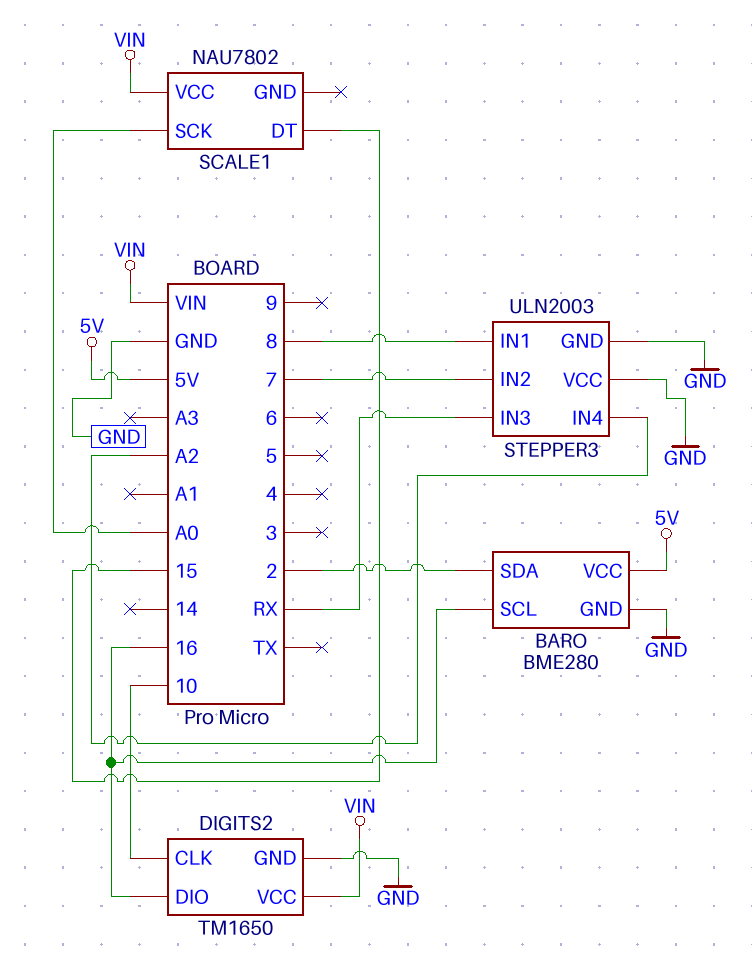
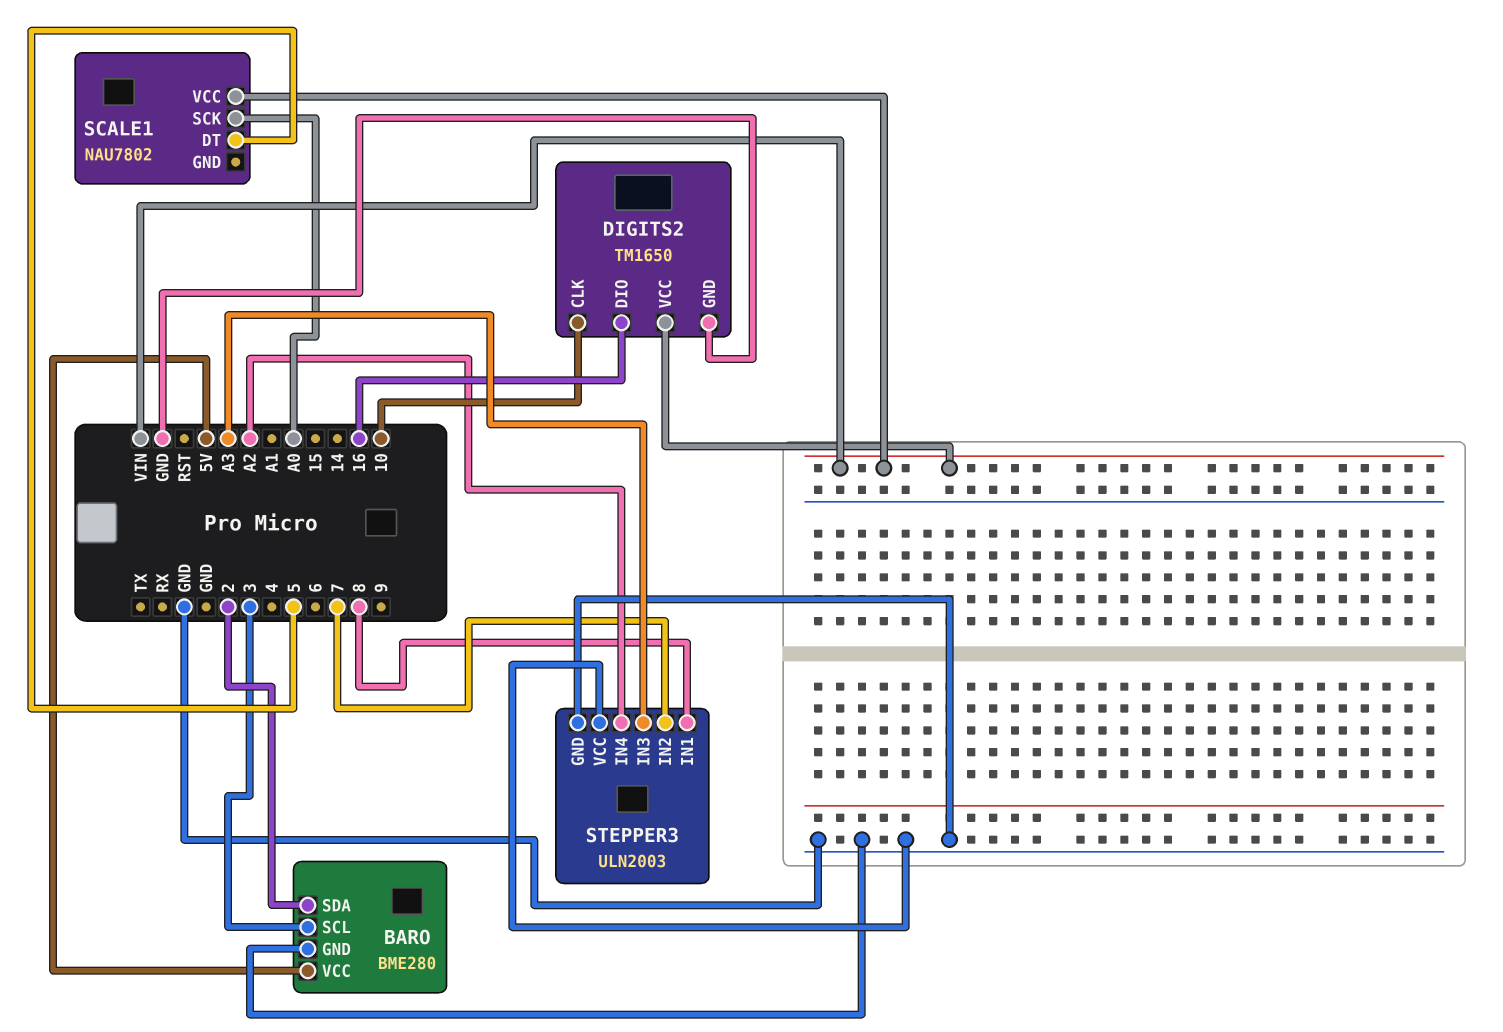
BARO pin SCL: 16 -> 3
SCALE1 pin DT: 15 -> 5
STEPPER3 pin IN3: RX -> A3

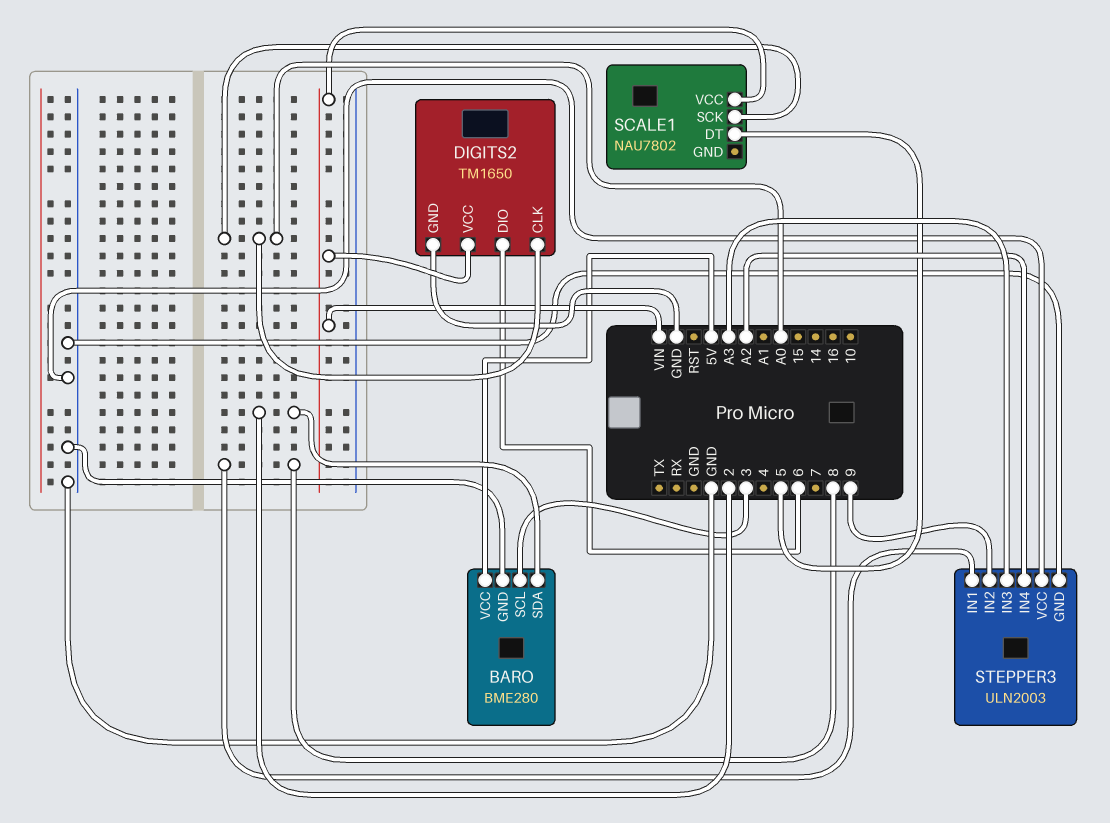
DIGITS2 pin CLK: 10 -> A0
DIGITS2 pin DIO: 16 -> 6
STEPPER3 pin IN2: 7 -> 9

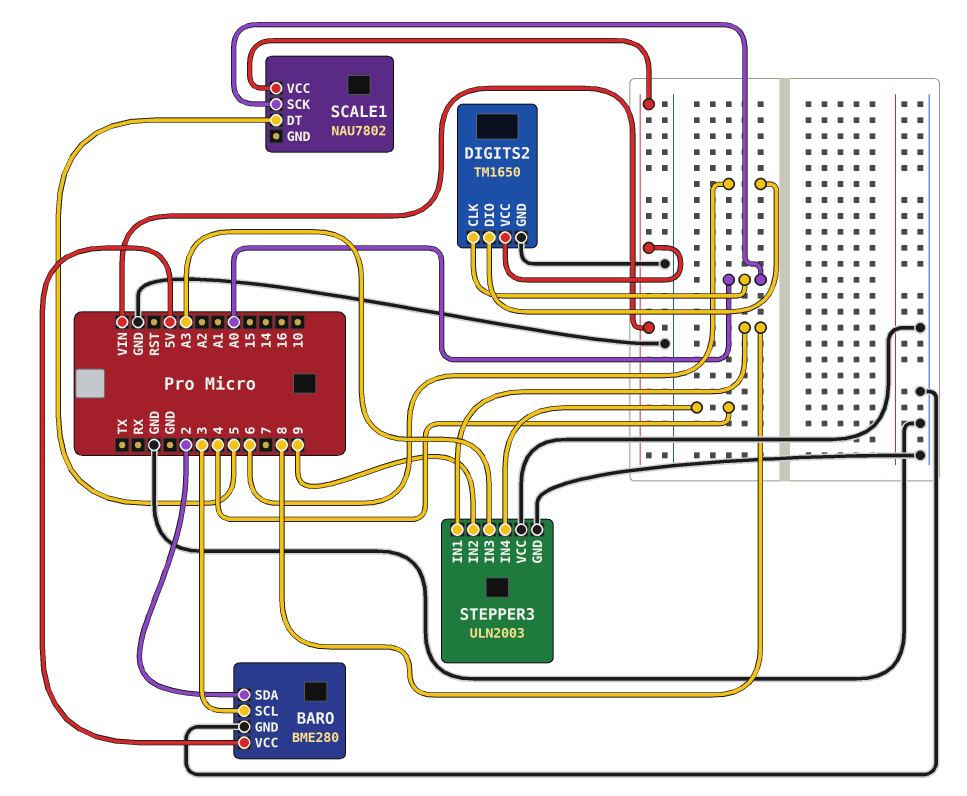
STEPPER3 pin IN4: A2 -> 4

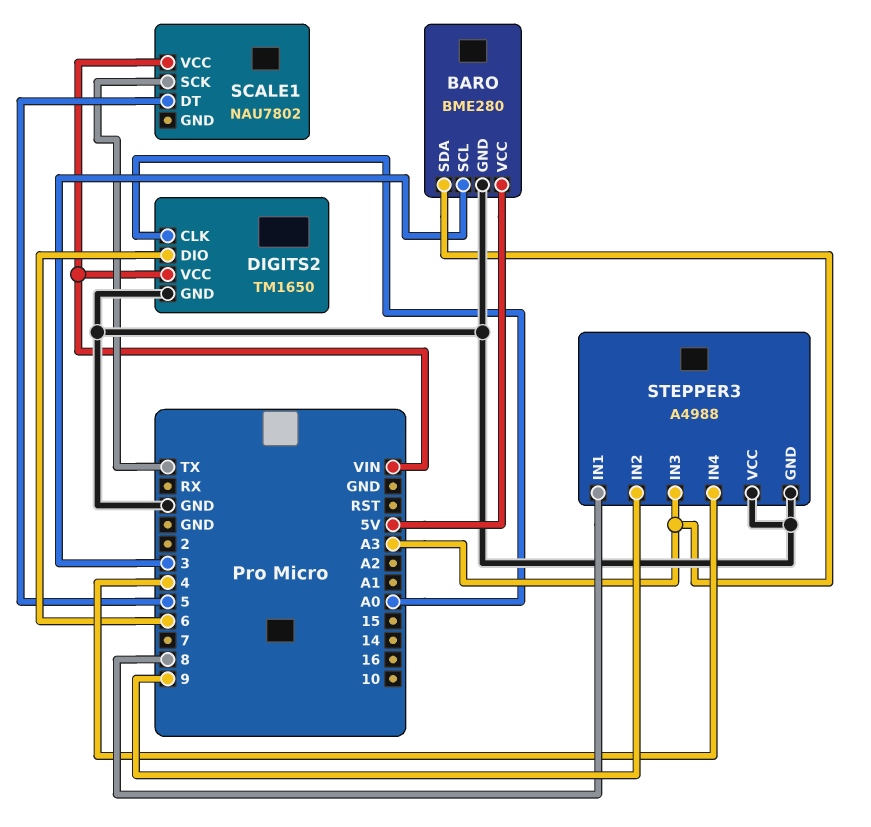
BARO pin SDA: 2 -> A3
SCALE1 pin SCK: A0 -> TX
STEPPER3: ULN2003 -> A4988

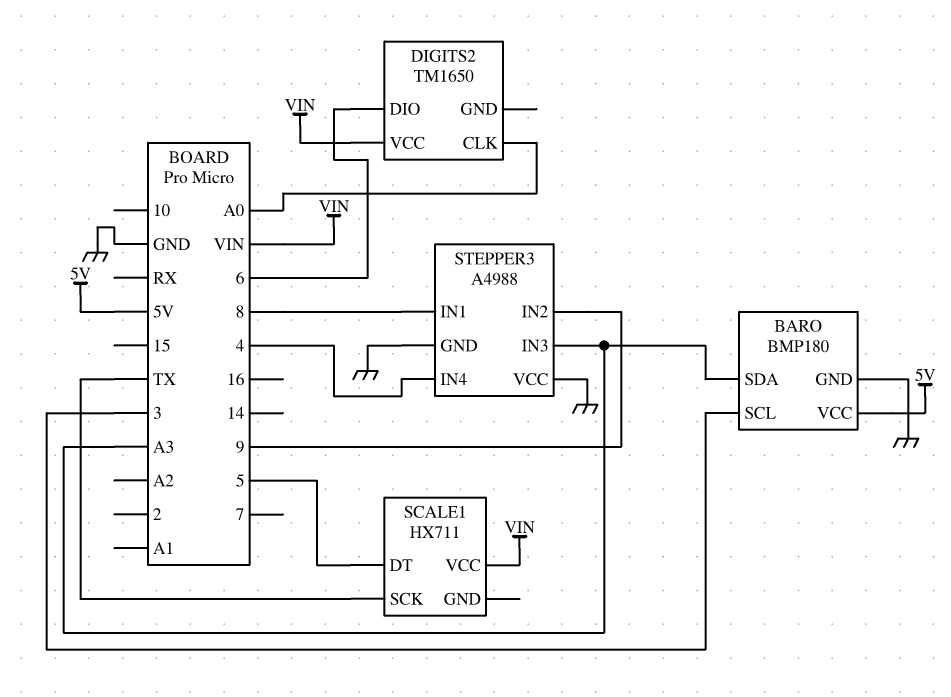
BARO: BME280 -> BMP180
DIGITS2 pin GND: GND -> none
SCALE1: NAU7802 -> HX711

